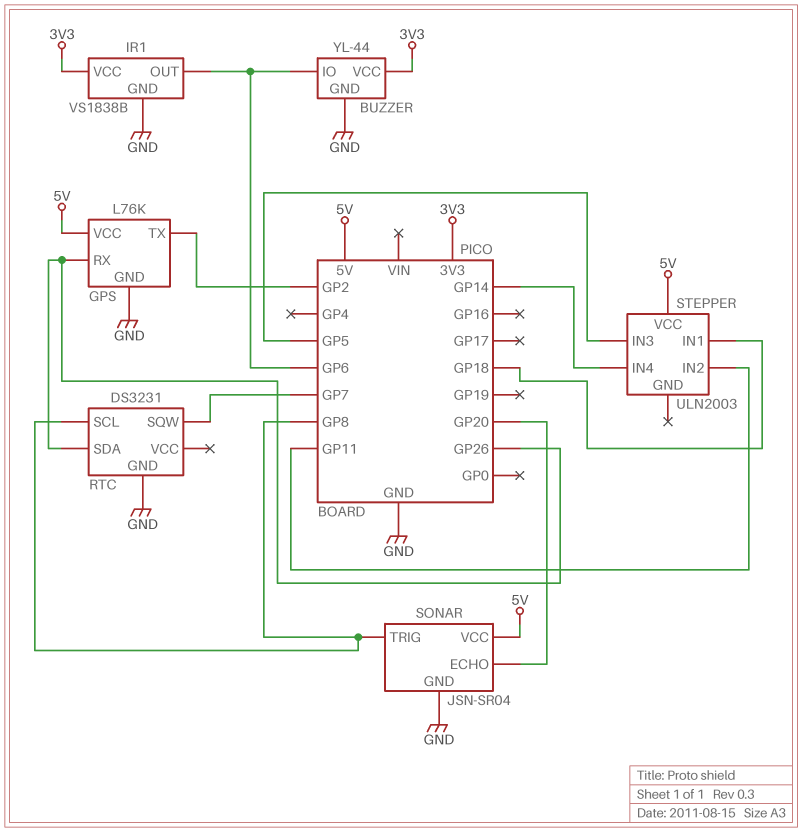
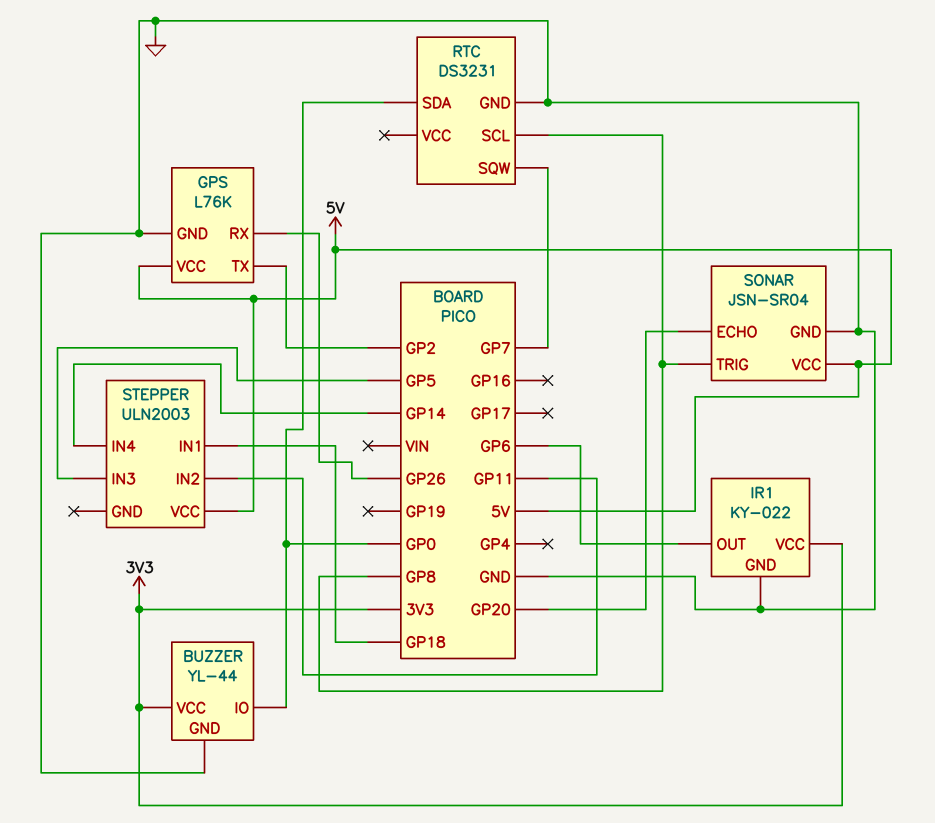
BUZZER pin IO: GP6 -> GP0
IR1: VS1838B -> KY-022
RTC pin SDA: GP26 -> GP0

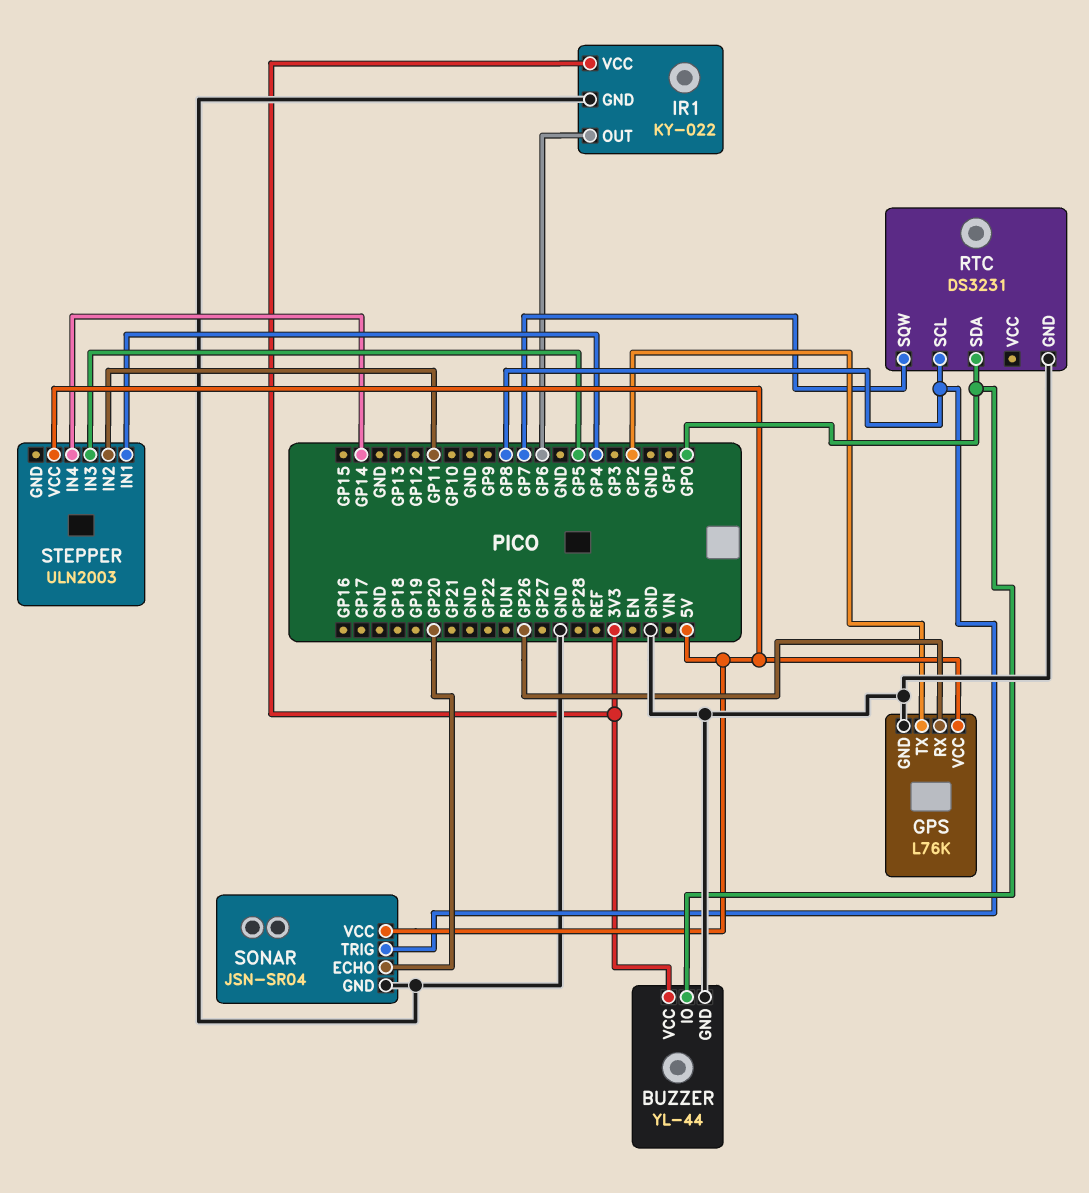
STEPPER pin IN1: GP18 -> GP4

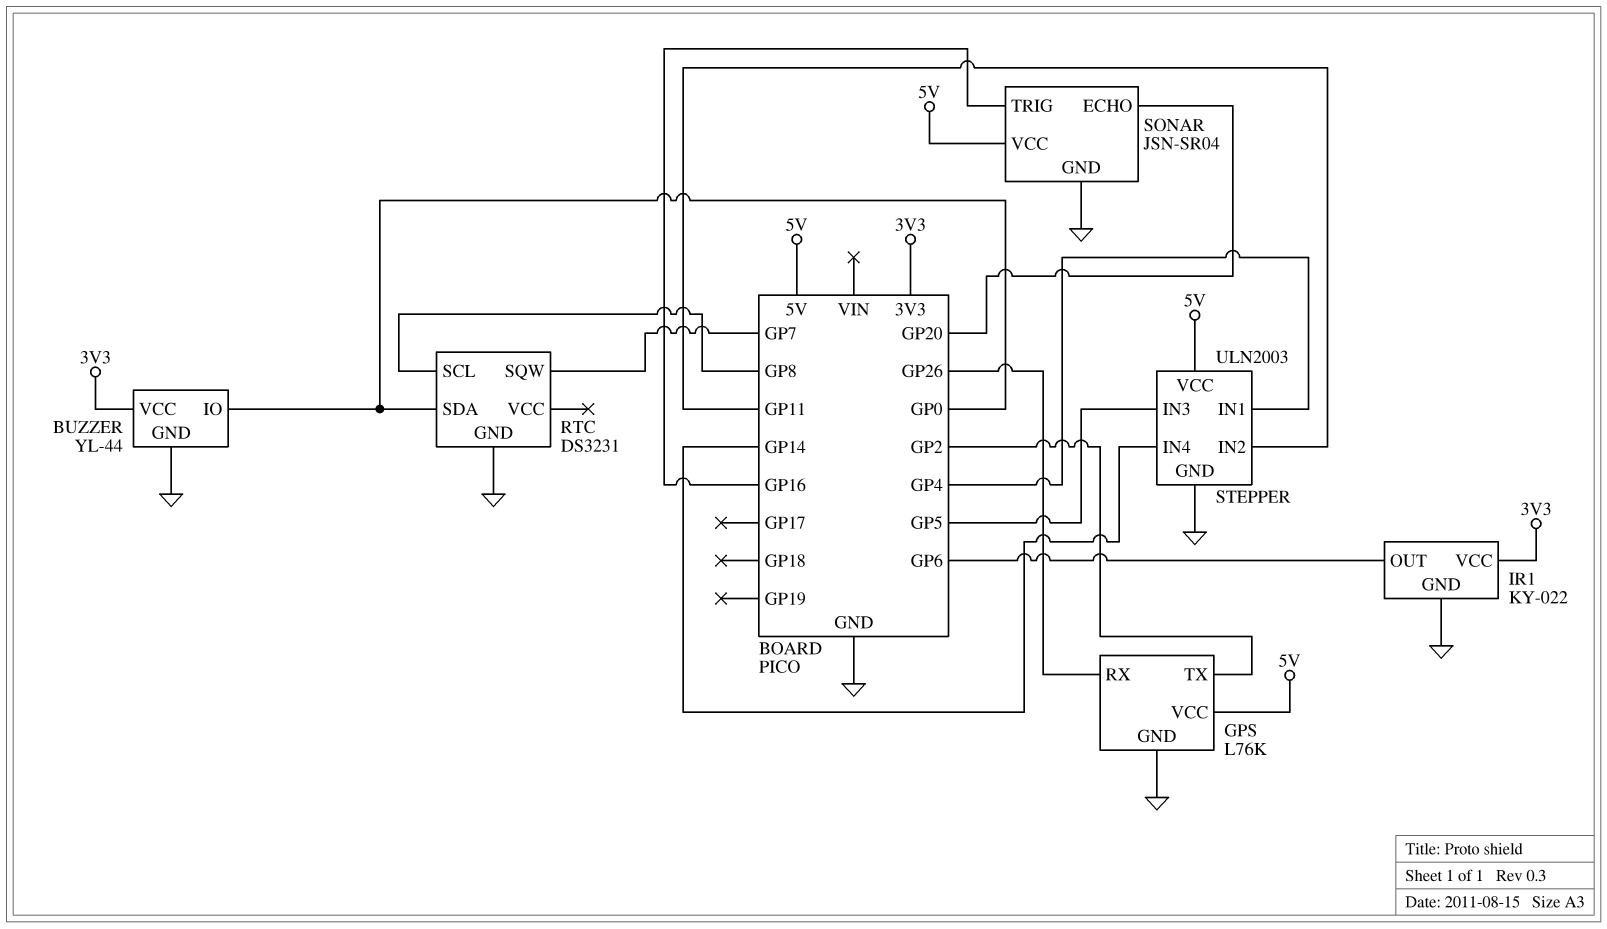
SONAR pin TRIG: GP8 -> GP16
STEPPER pin GND: none -> GND

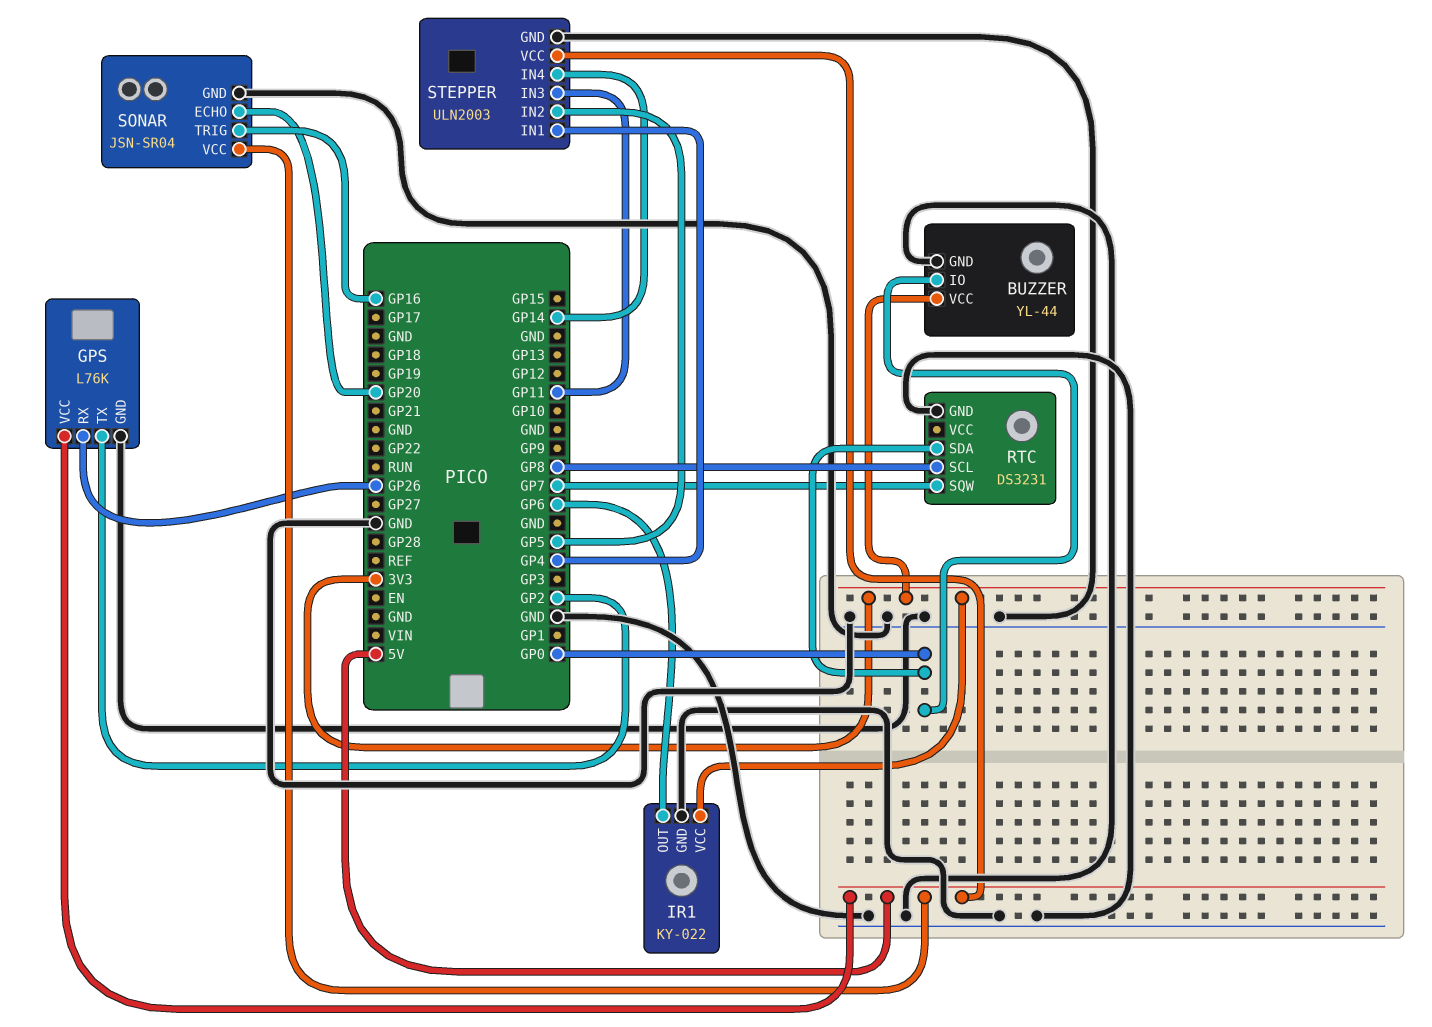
STEPPER pin IN2: GP11 -> GP5
STEPPER pin IN3: GP5 -> GP11

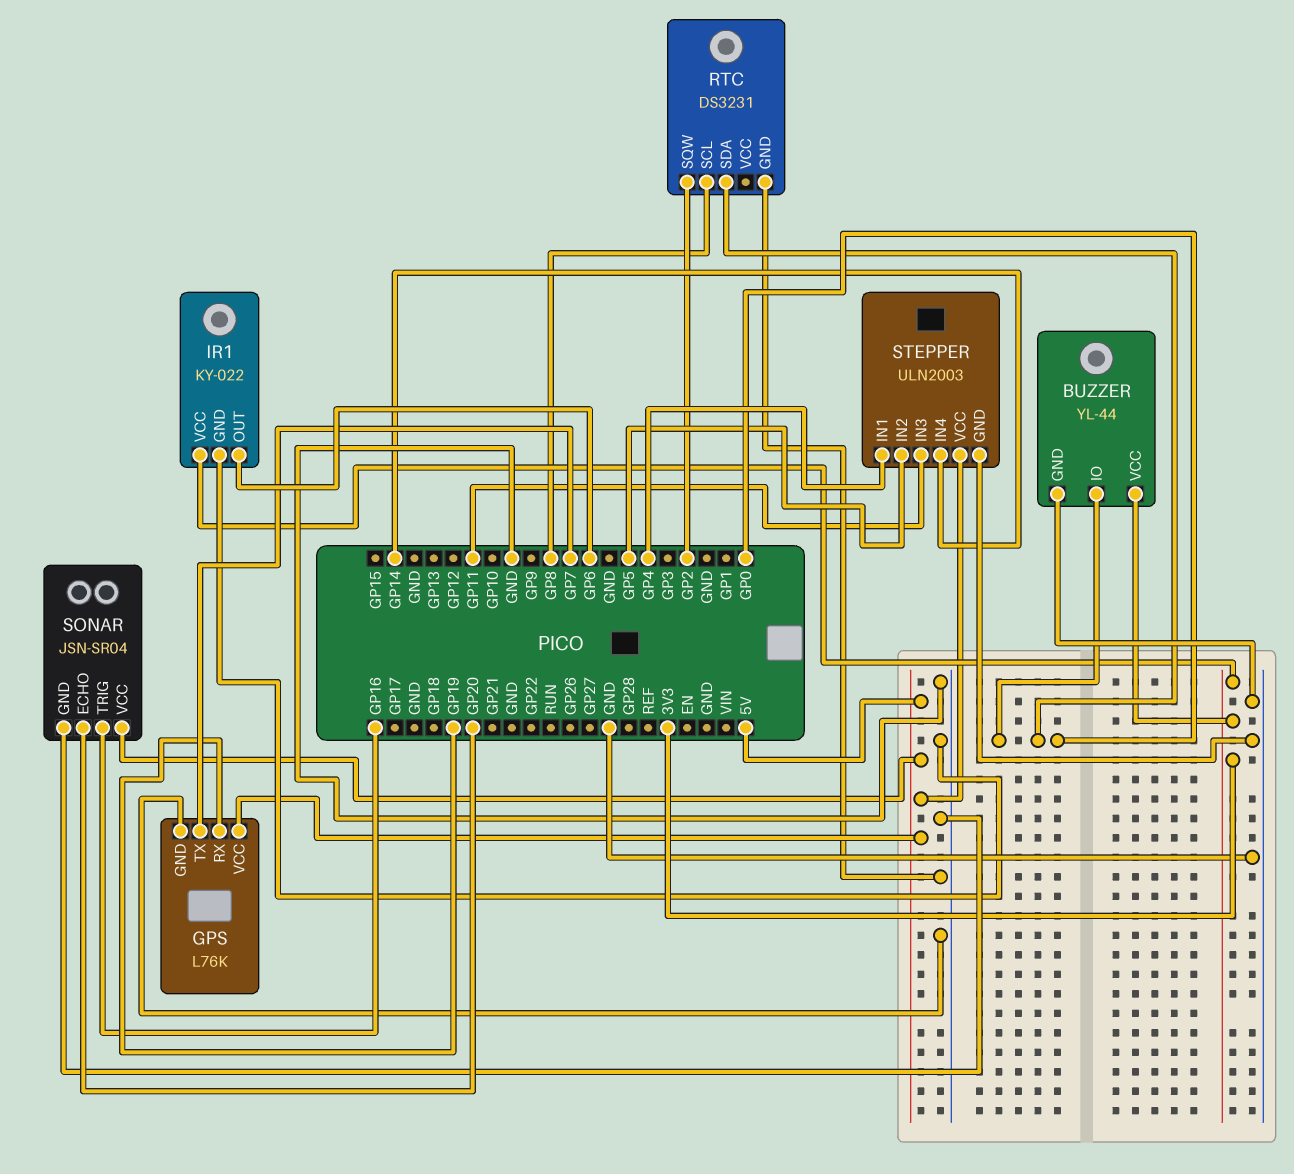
GPS pin RX: GP26 -> GP19
GPS pin TX: GP2 -> GP7
RTC pin SQW: GP7 -> GP2

